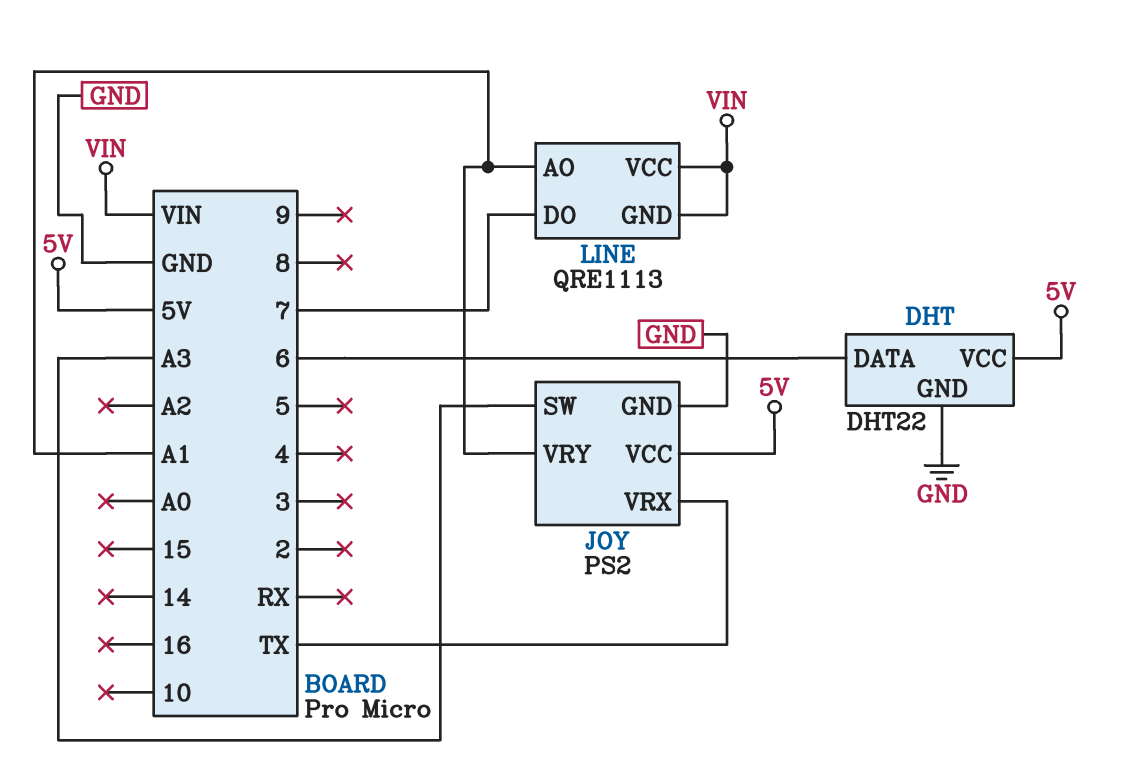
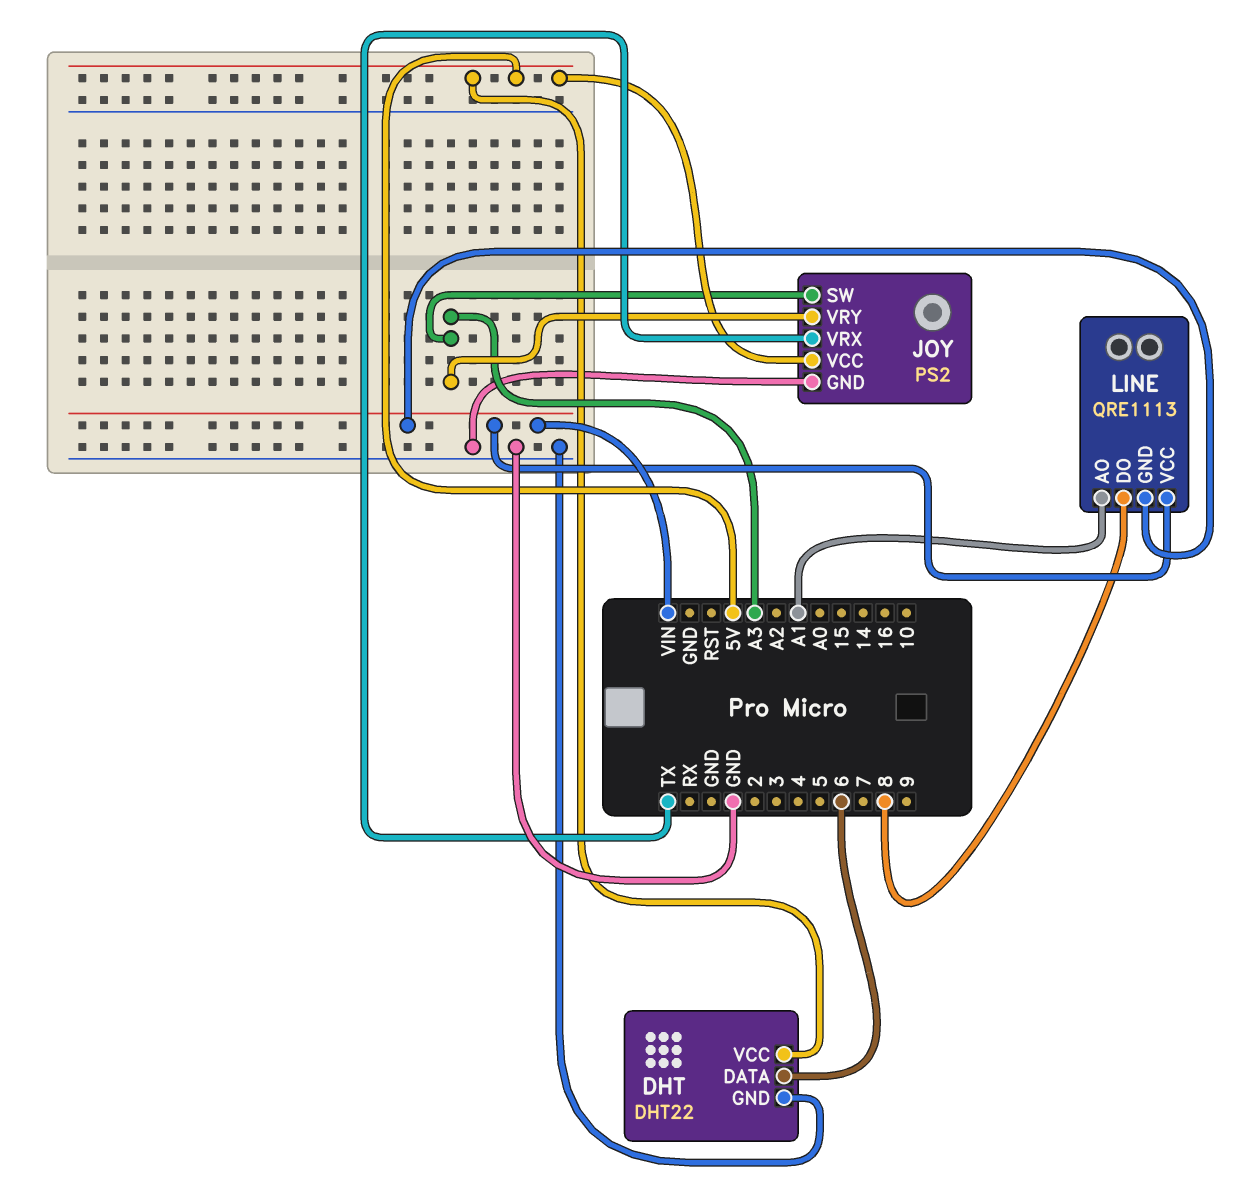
JOY pin VRY: A1 -> A3
LINE pin DO: 7 -> 8

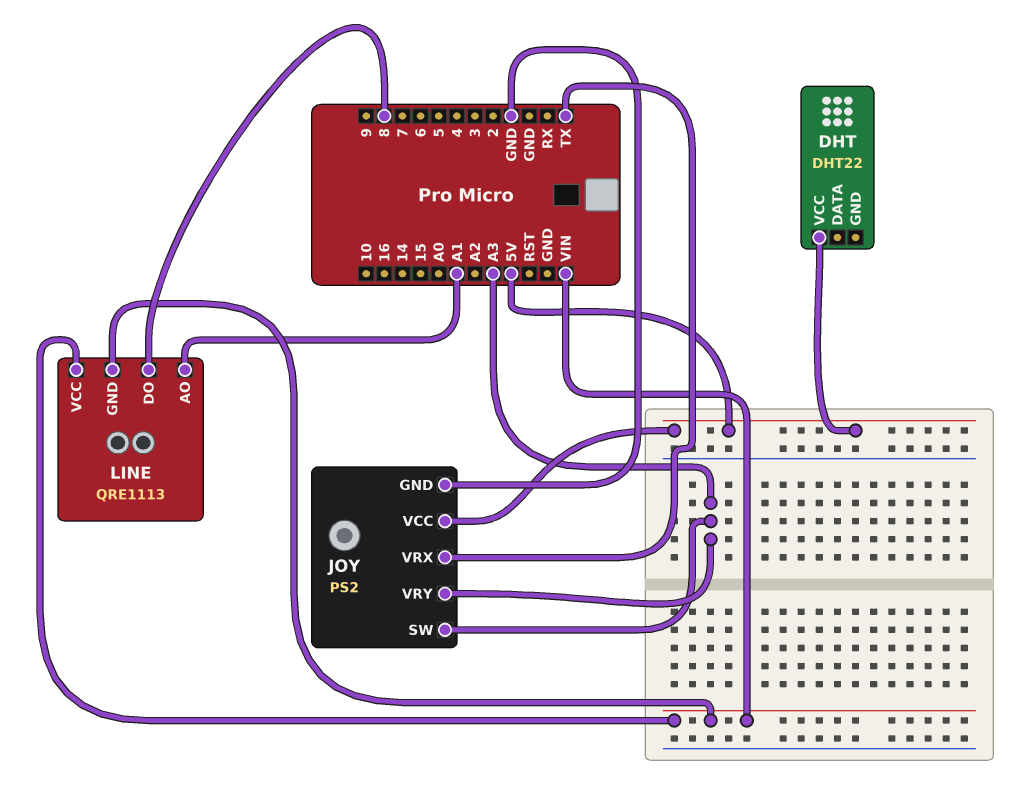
DHT pin DATA: 6 -> none
DHT pin GND: GND -> none

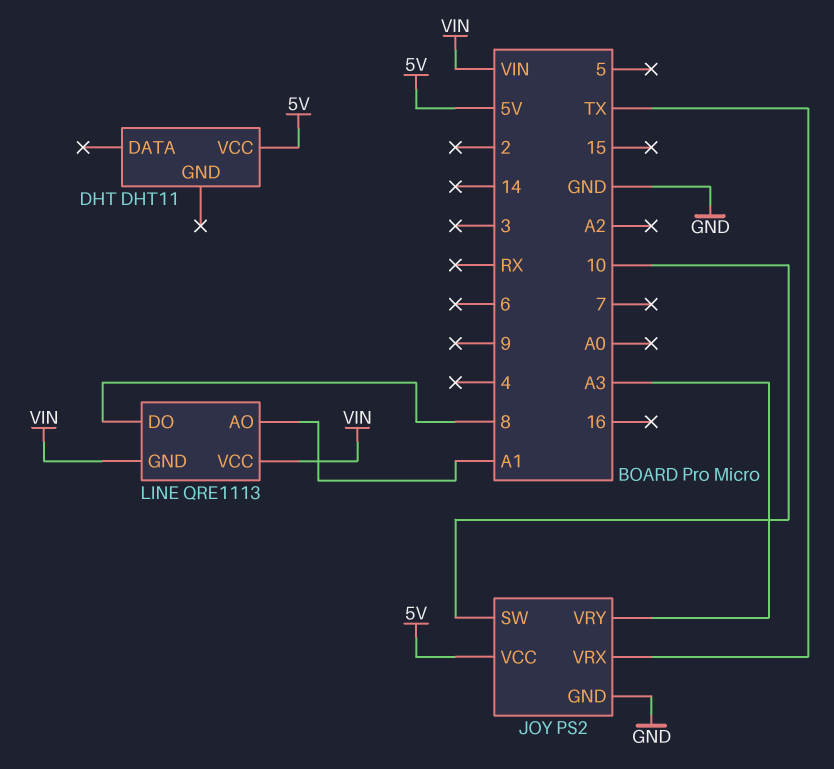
DHT: DHT22 -> DHT11
JOY pin SW: A3 -> 10

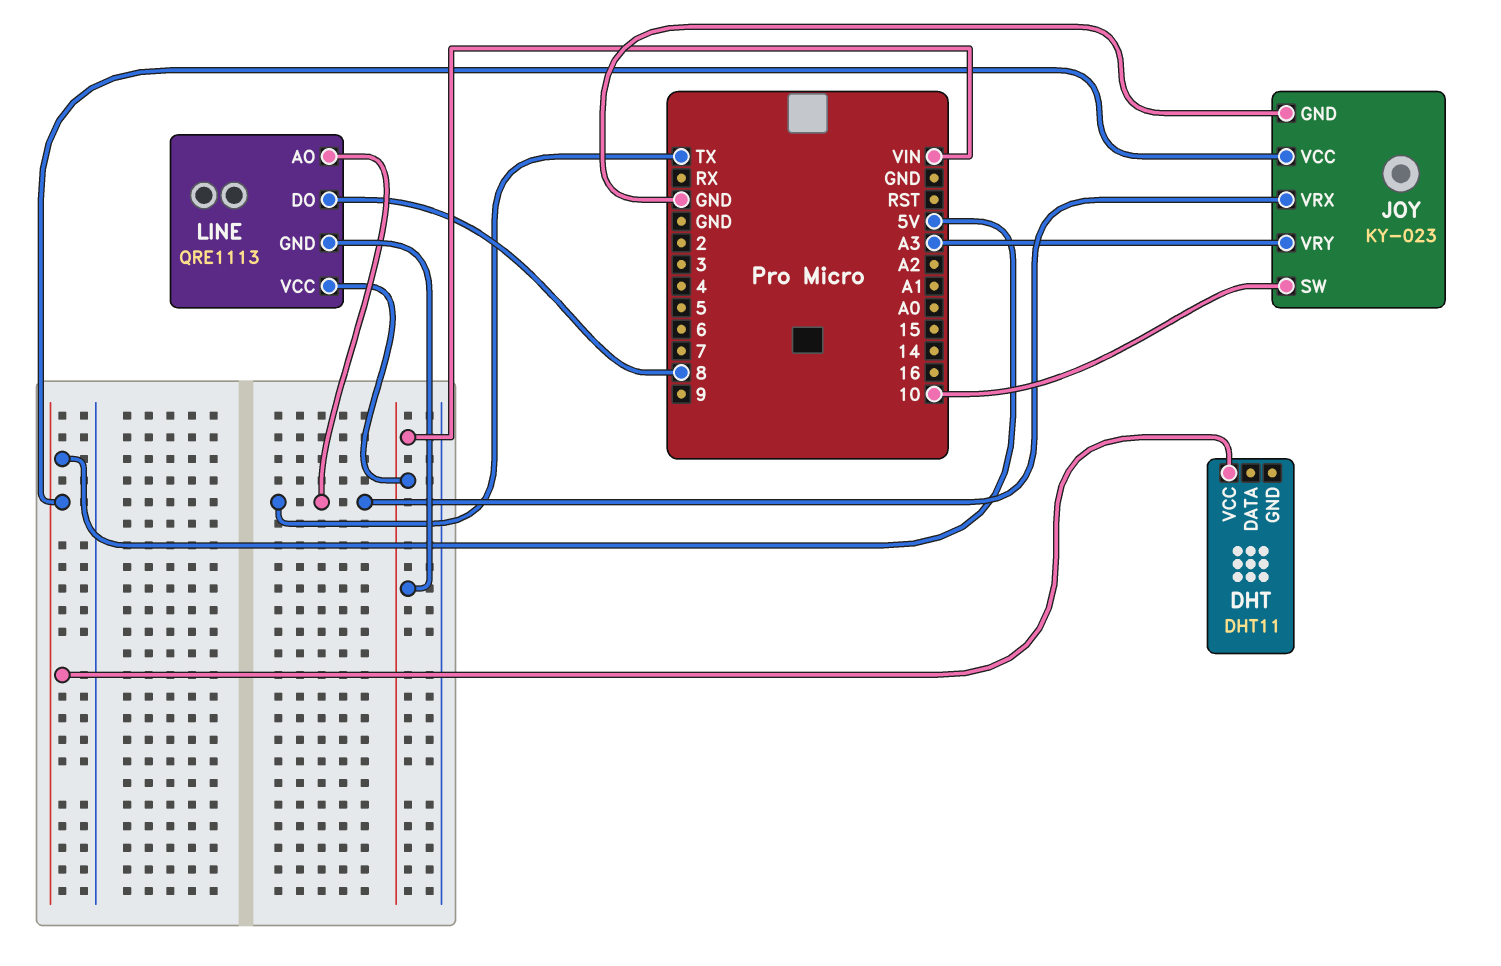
JOY: PS2 -> KY-023
LINE pin AO: A1 -> TX

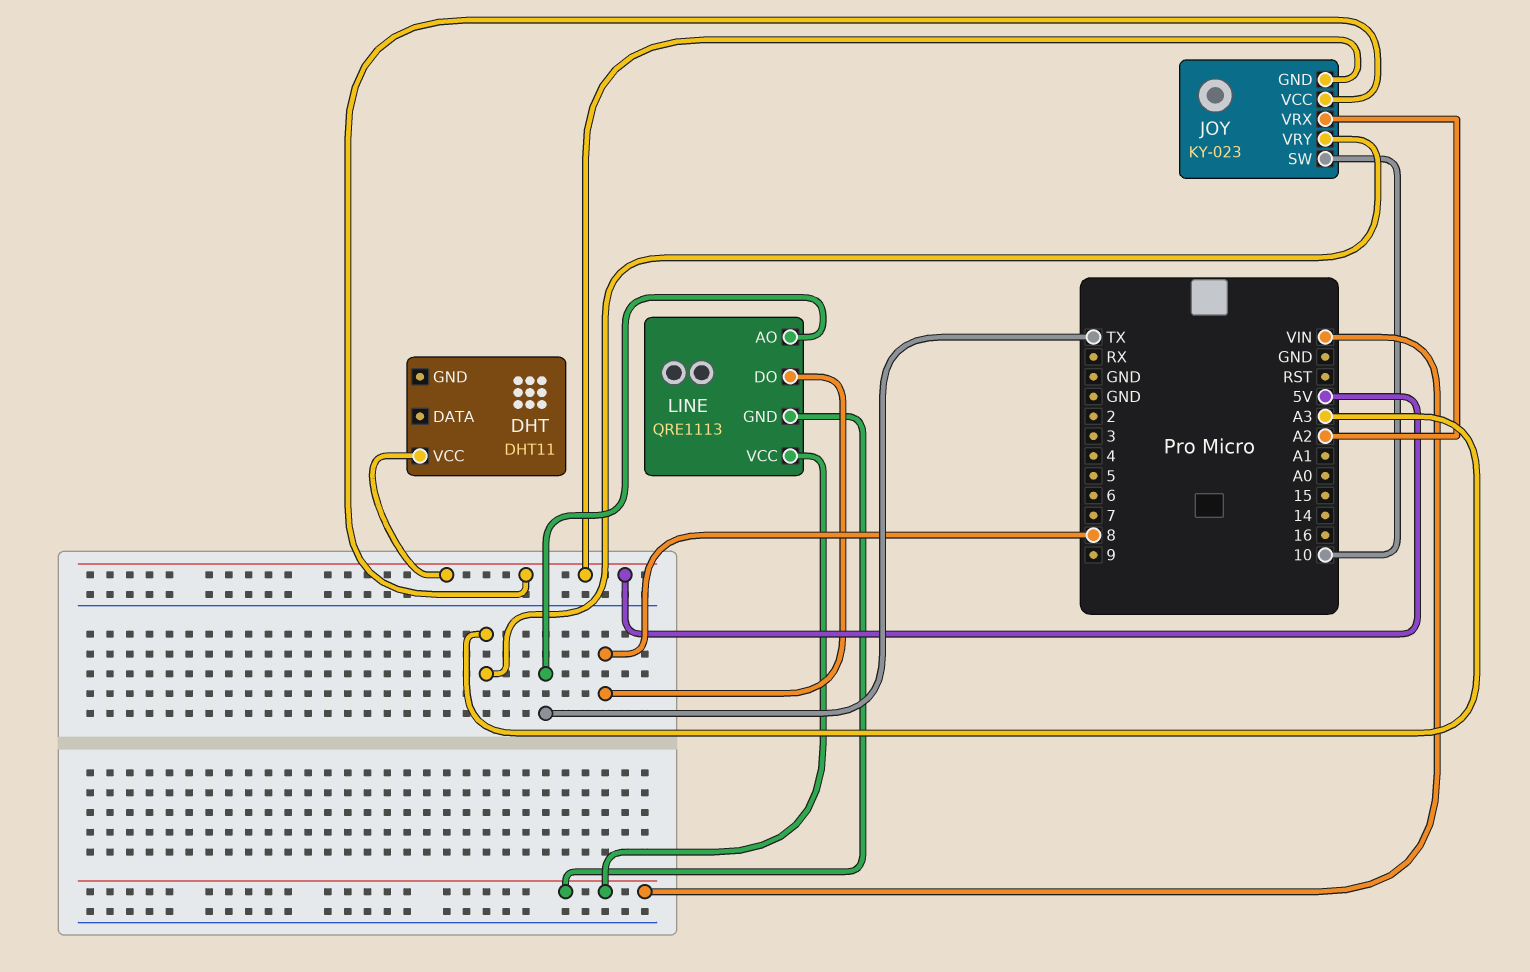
JOY pin GND: GND -> 5V
JOY pin VRX: TX -> A2

